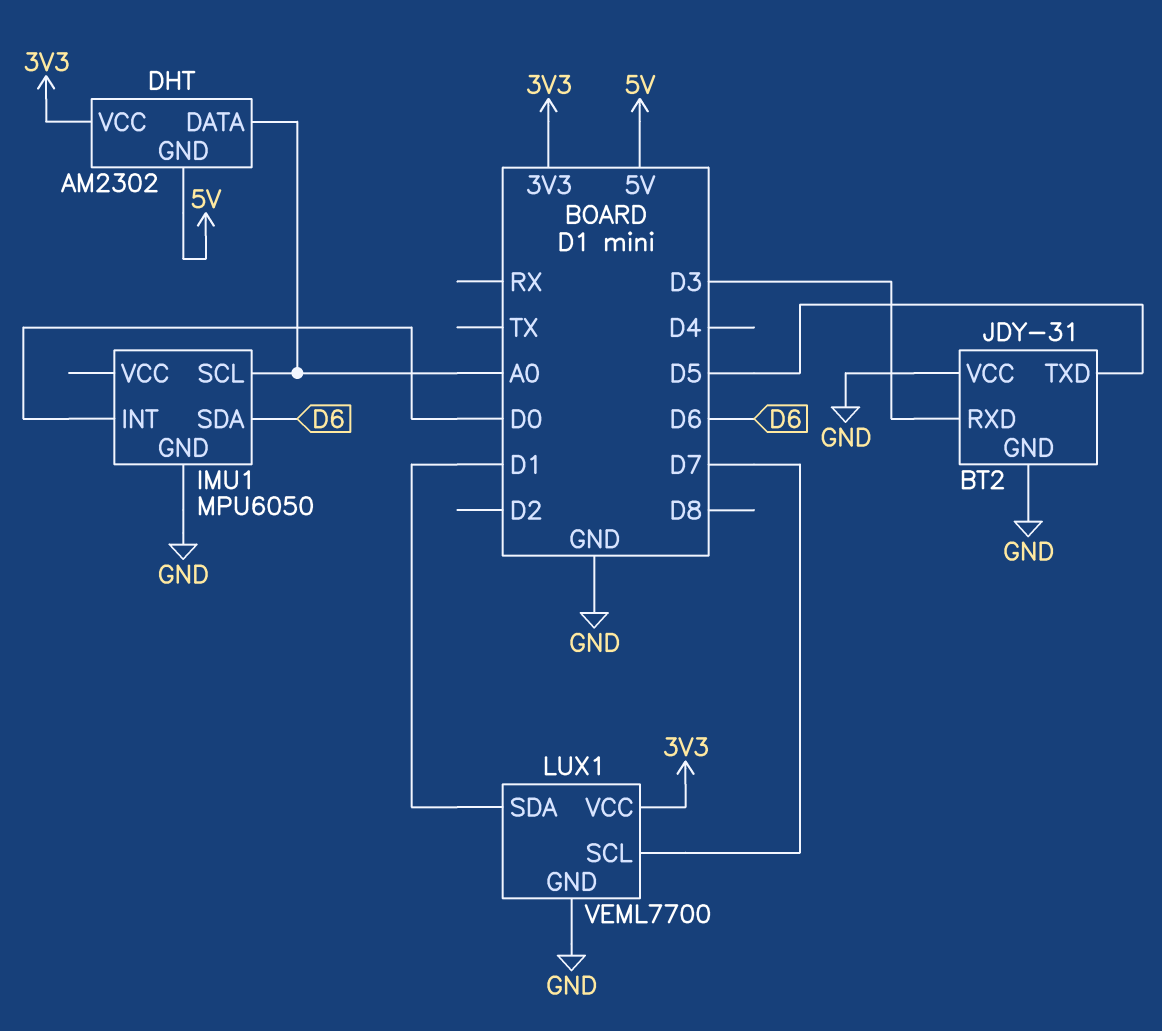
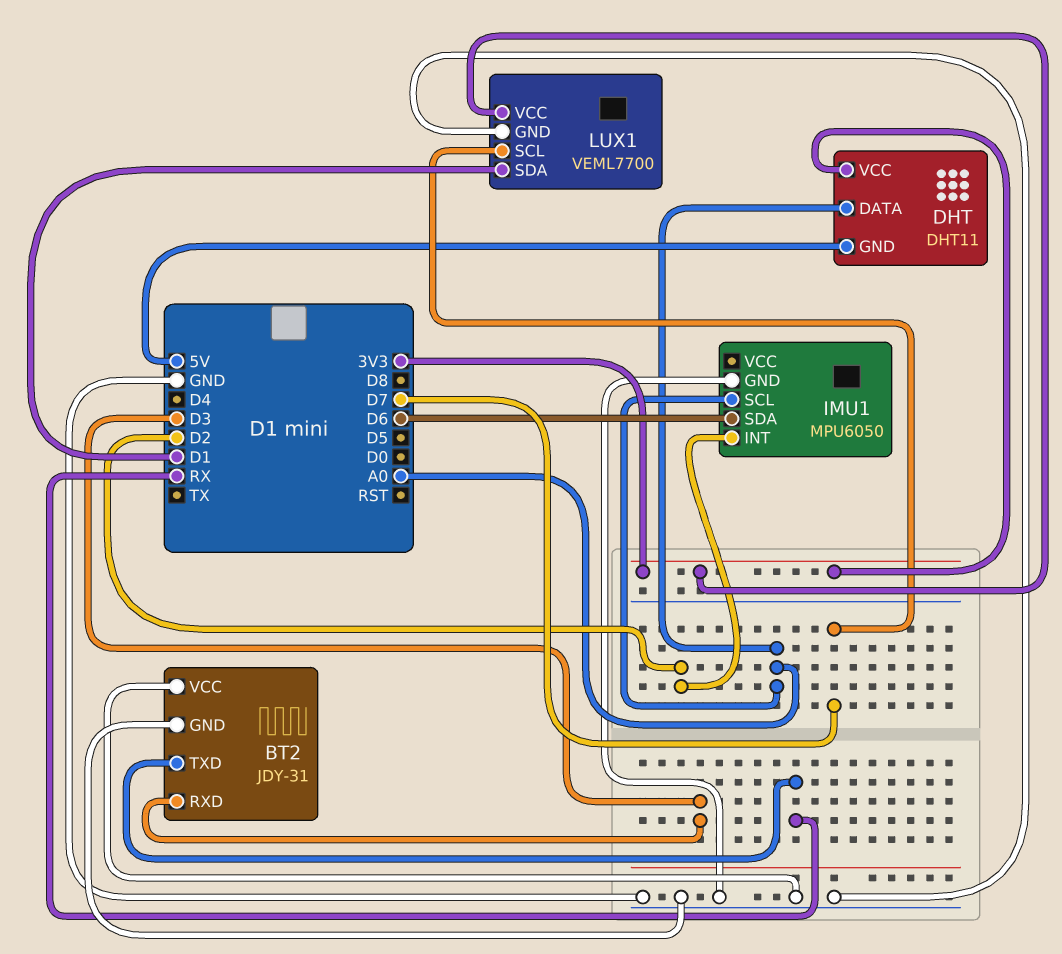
BT2 pin TXD: D5 -> RX
DHT: AM2302 -> DHT11
IMU1 pin INT: D0 -> D2

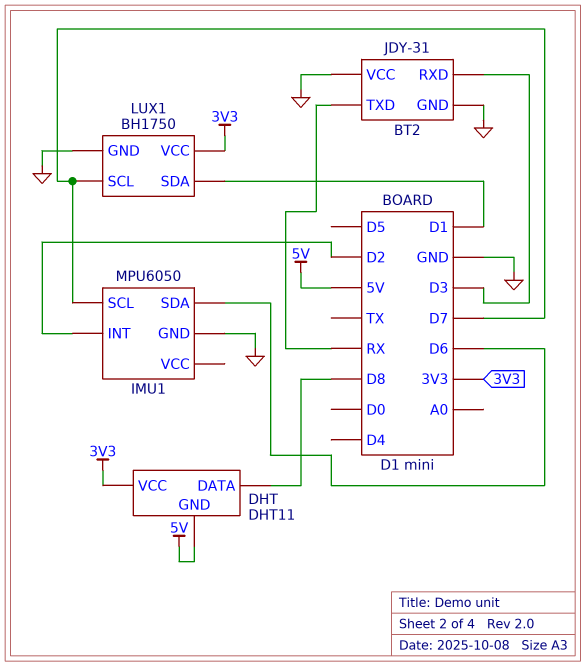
DHT pin DATA: A0 -> D8
IMU1 pin SCL: A0 -> D7
LUX1: VEML7700 -> BH1750

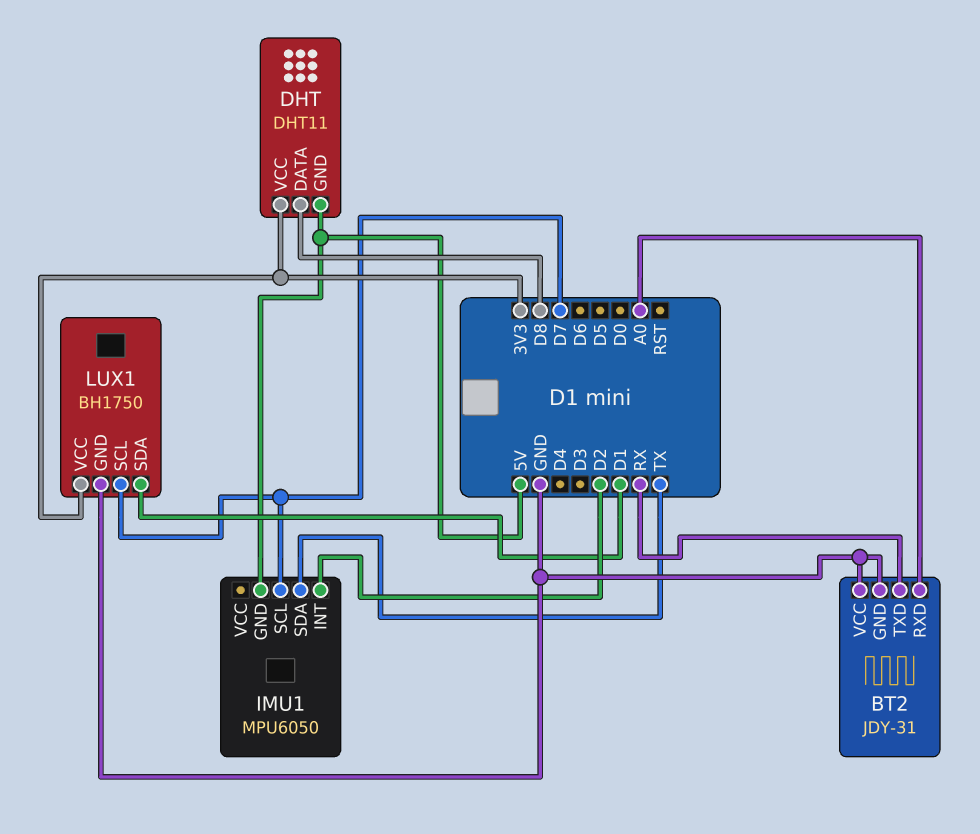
BT2 pin RXD: D3 -> A0
IMU1 pin GND: GND -> 5V
IMU1 pin SDA: D6 -> TX

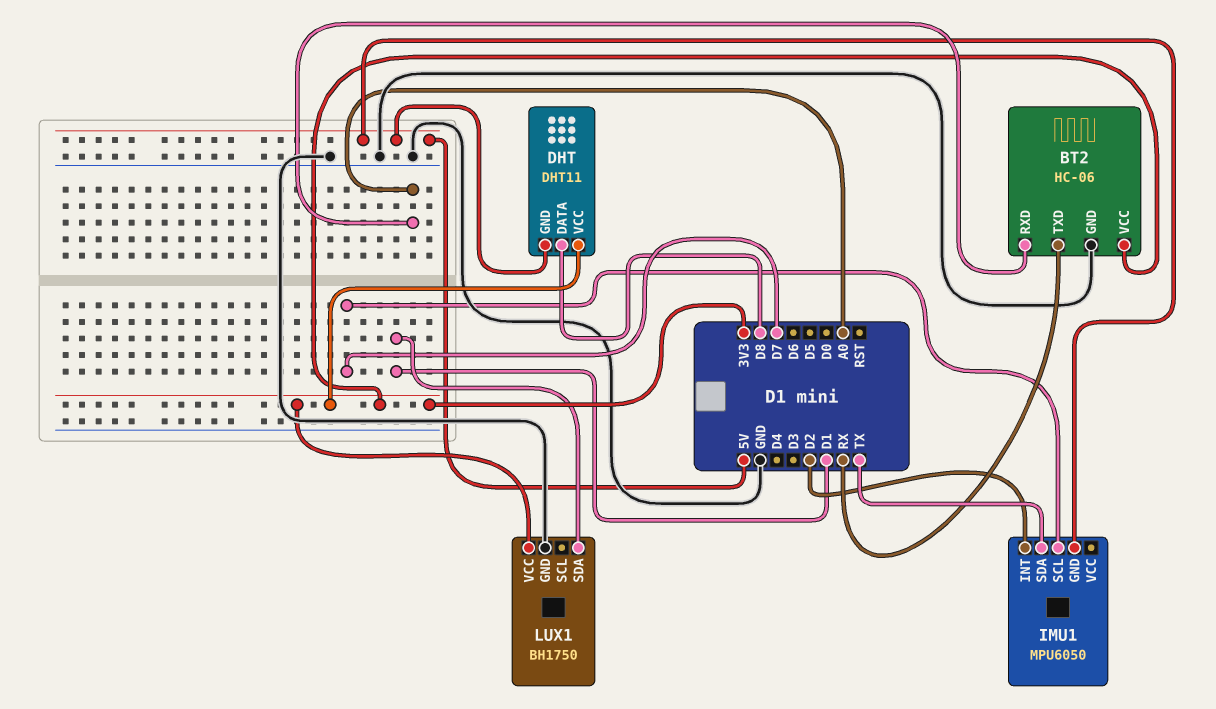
BT2: JDY-31 -> HC-06
BT2 pin VCC: GND -> 3V3
LUX1 pin SCL: D7 -> none

